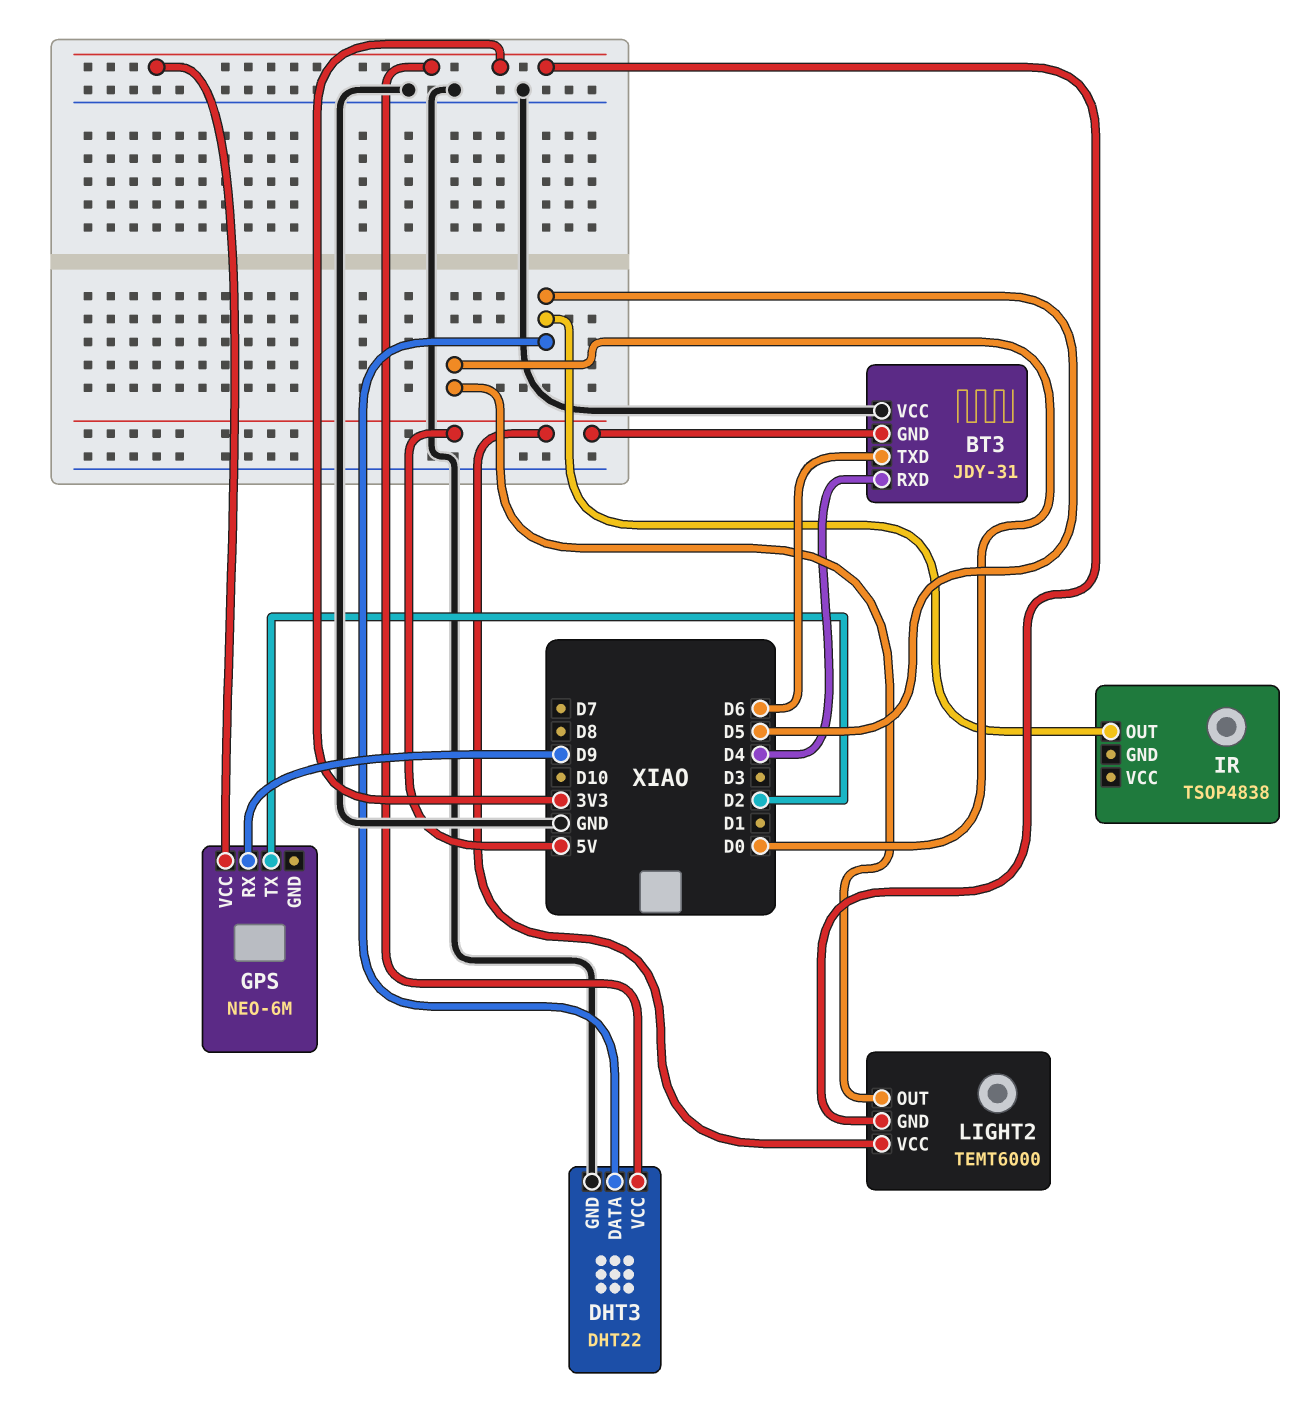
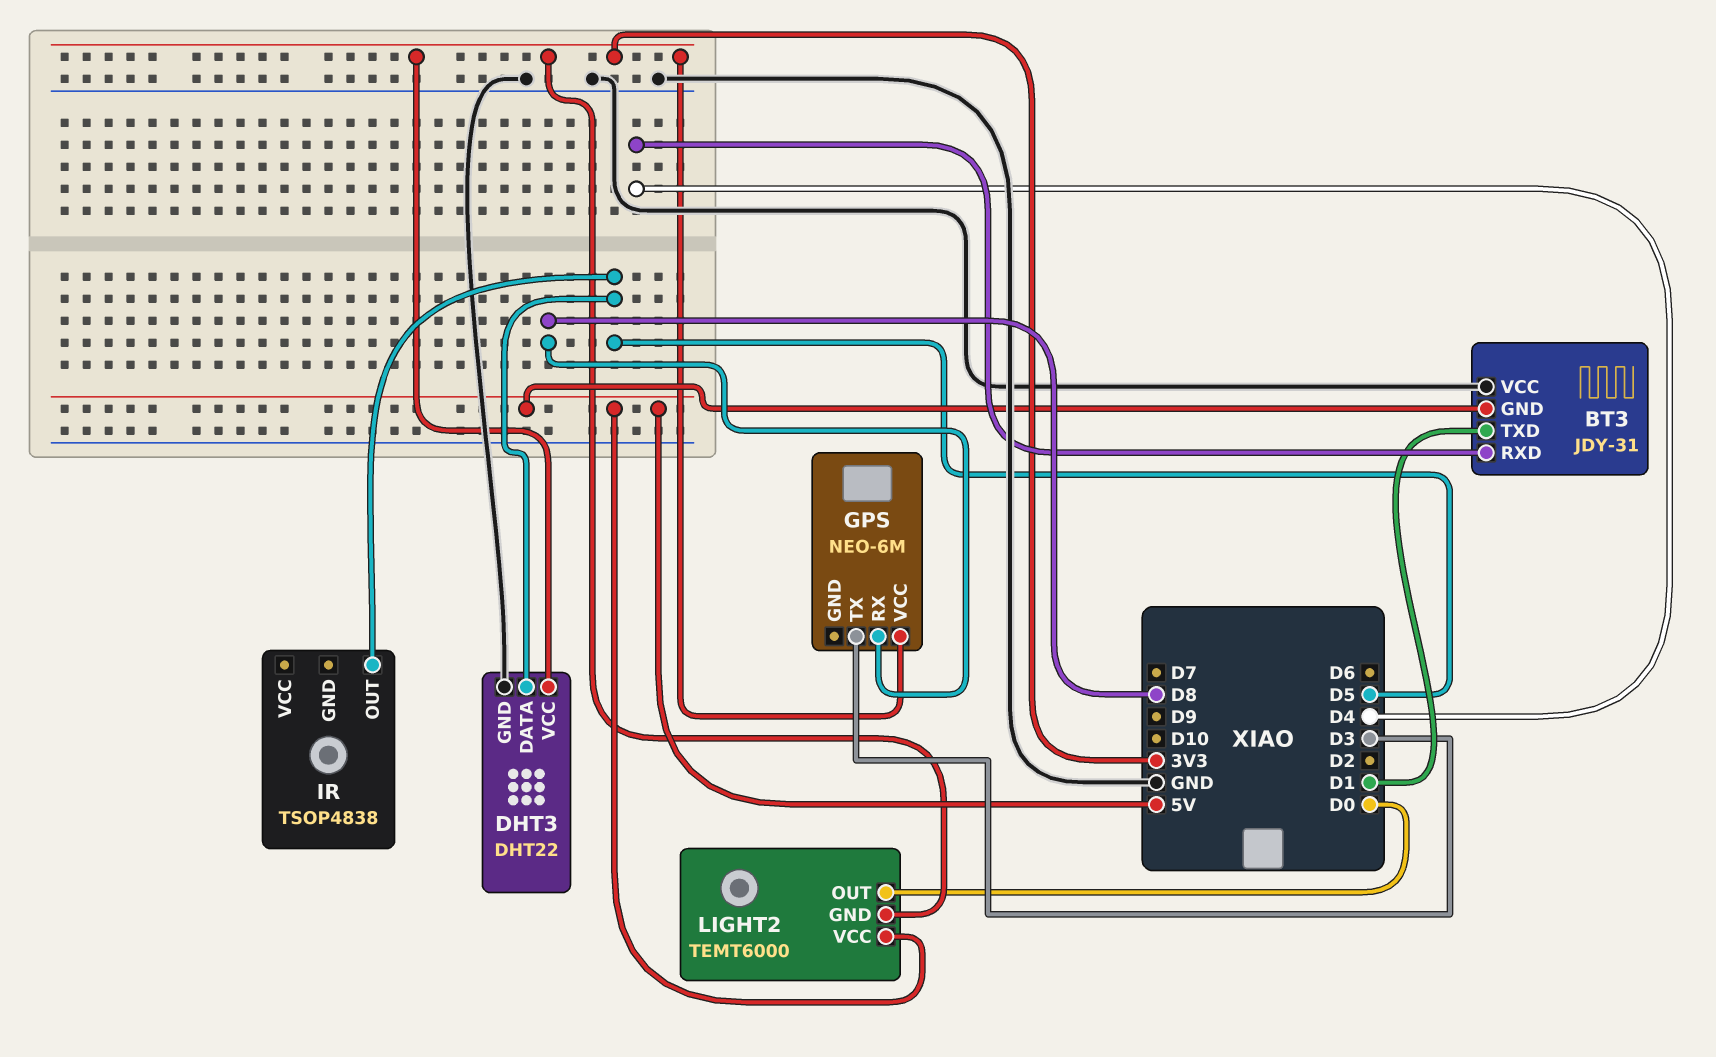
BT3 pin TXD: D6 -> D1
GPS pin RX: D9 -> D8
GPS pin TX: D2 -> D3

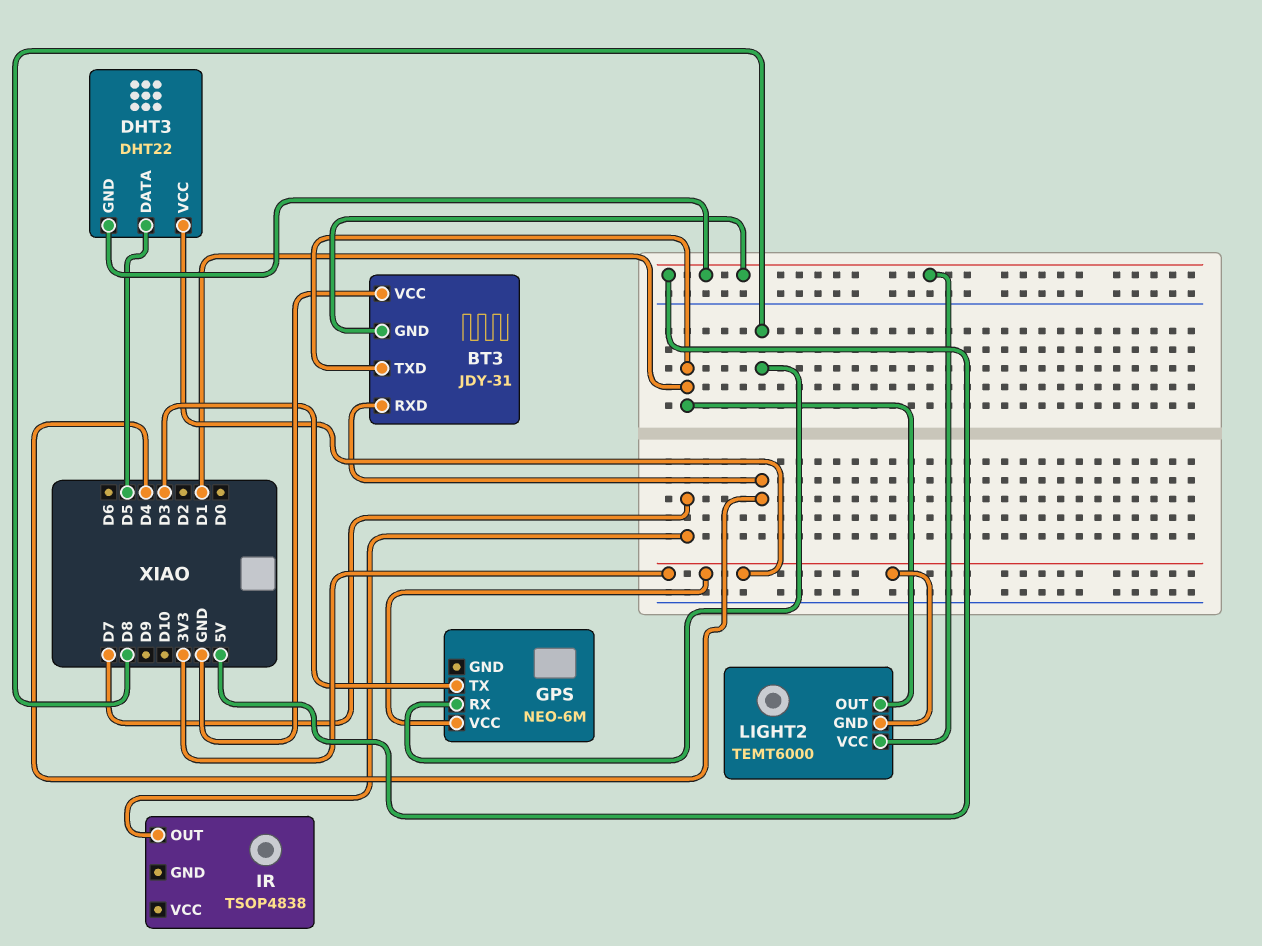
DHT3 pin GND: GND -> 5V
IR pin OUT: D5 -> D7
LIGHT2 pin OUT: D0 -> D1

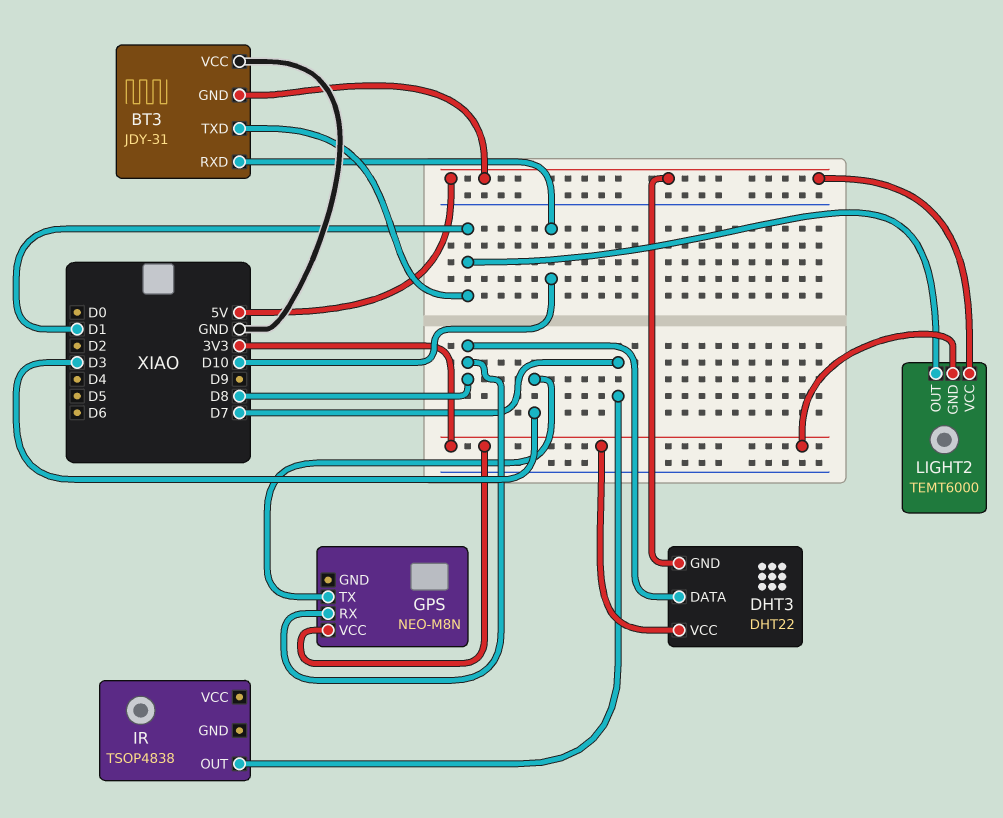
BT3 pin RXD: D4 -> D10
DHT3 pin DATA: D5 -> D8
GPS: NEO-6M -> NEO-M8N

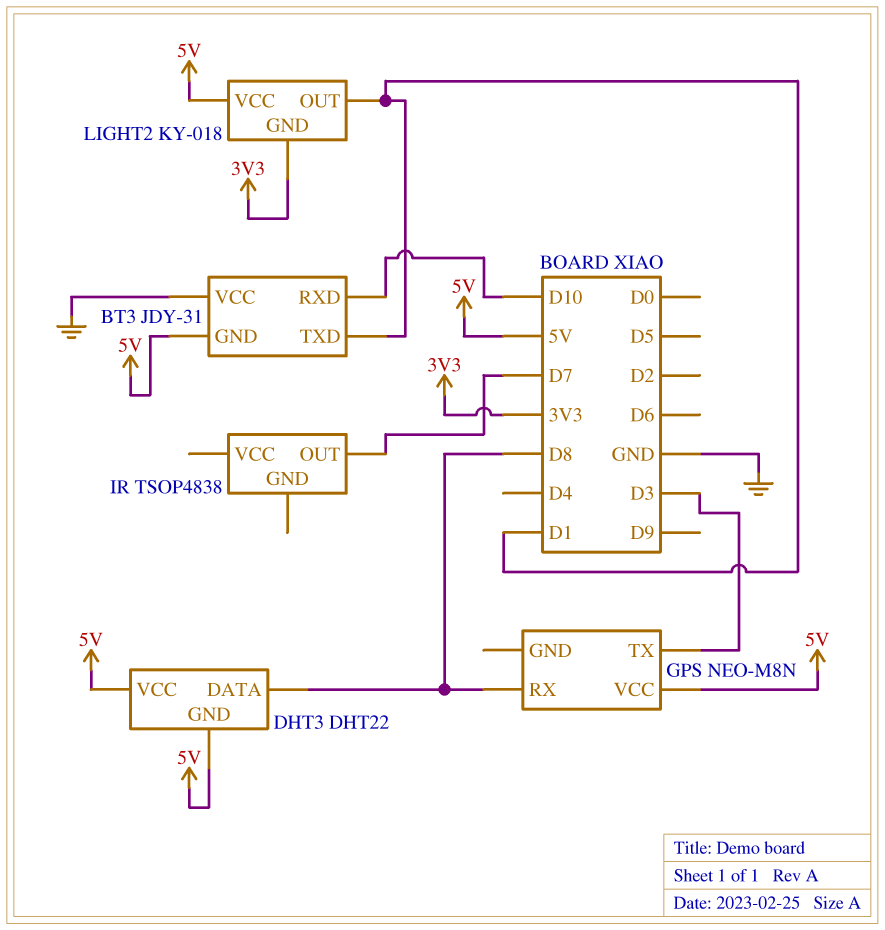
DHT3 pin VCC: 3V3 -> 5V
GPS pin VCC: 3V3 -> 5V
LIGHT2: TEMT6000 -> KY-018

